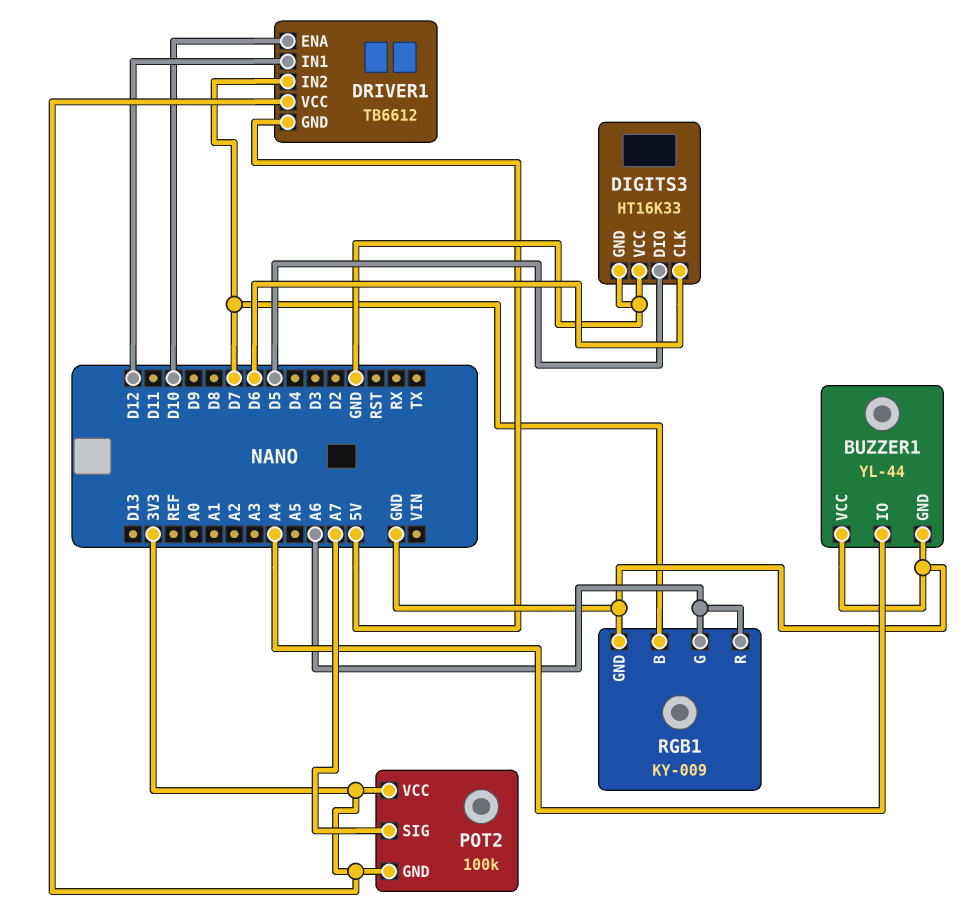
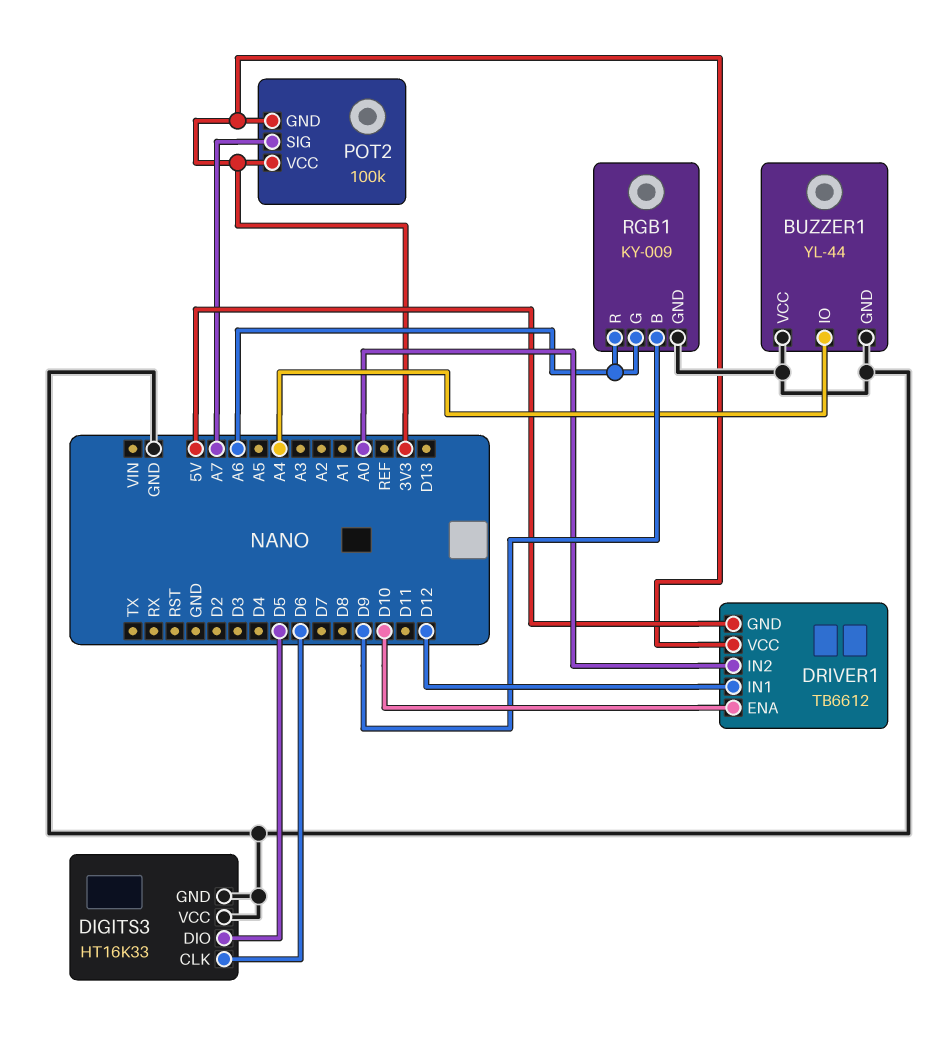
DRIVER1 pin IN2: D7 -> A0
RGB1 pin B: D7 -> D9

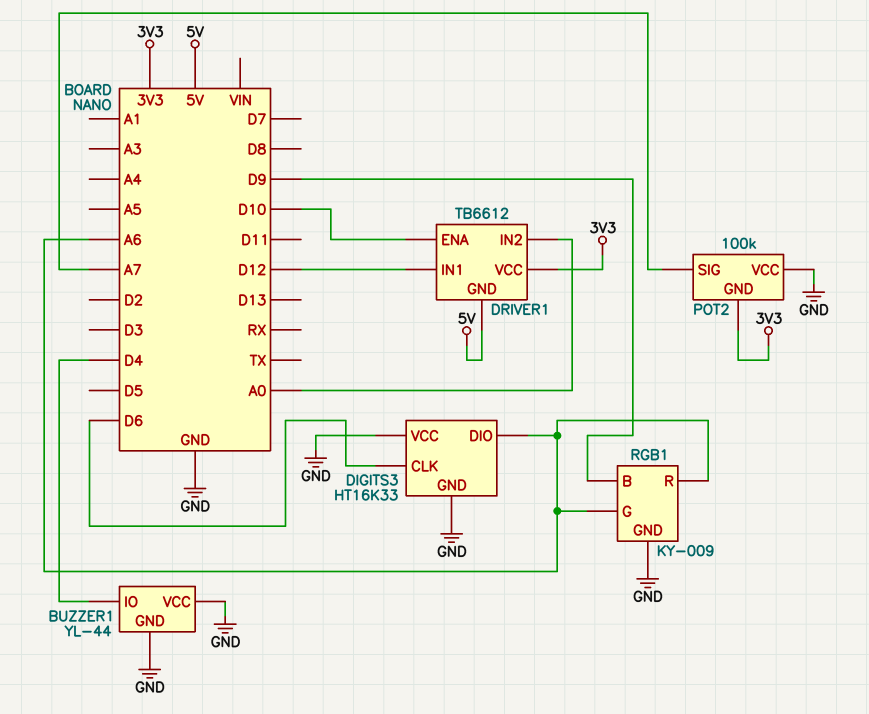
BUZZER1 pin IO: A4 -> D4
DIGITS3 pin DIO: D5 -> A6
POT2 pin VCC: 3V3 -> GND

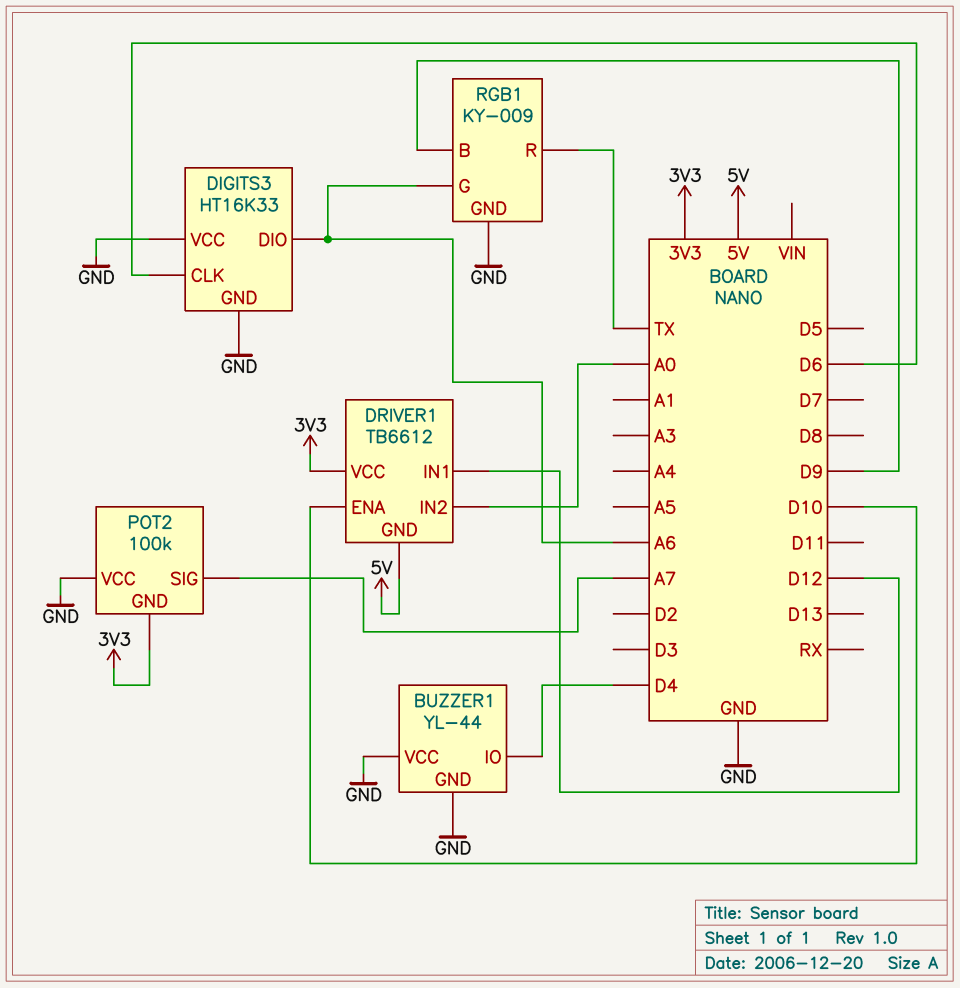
RGB1 pin R: A6 -> TX

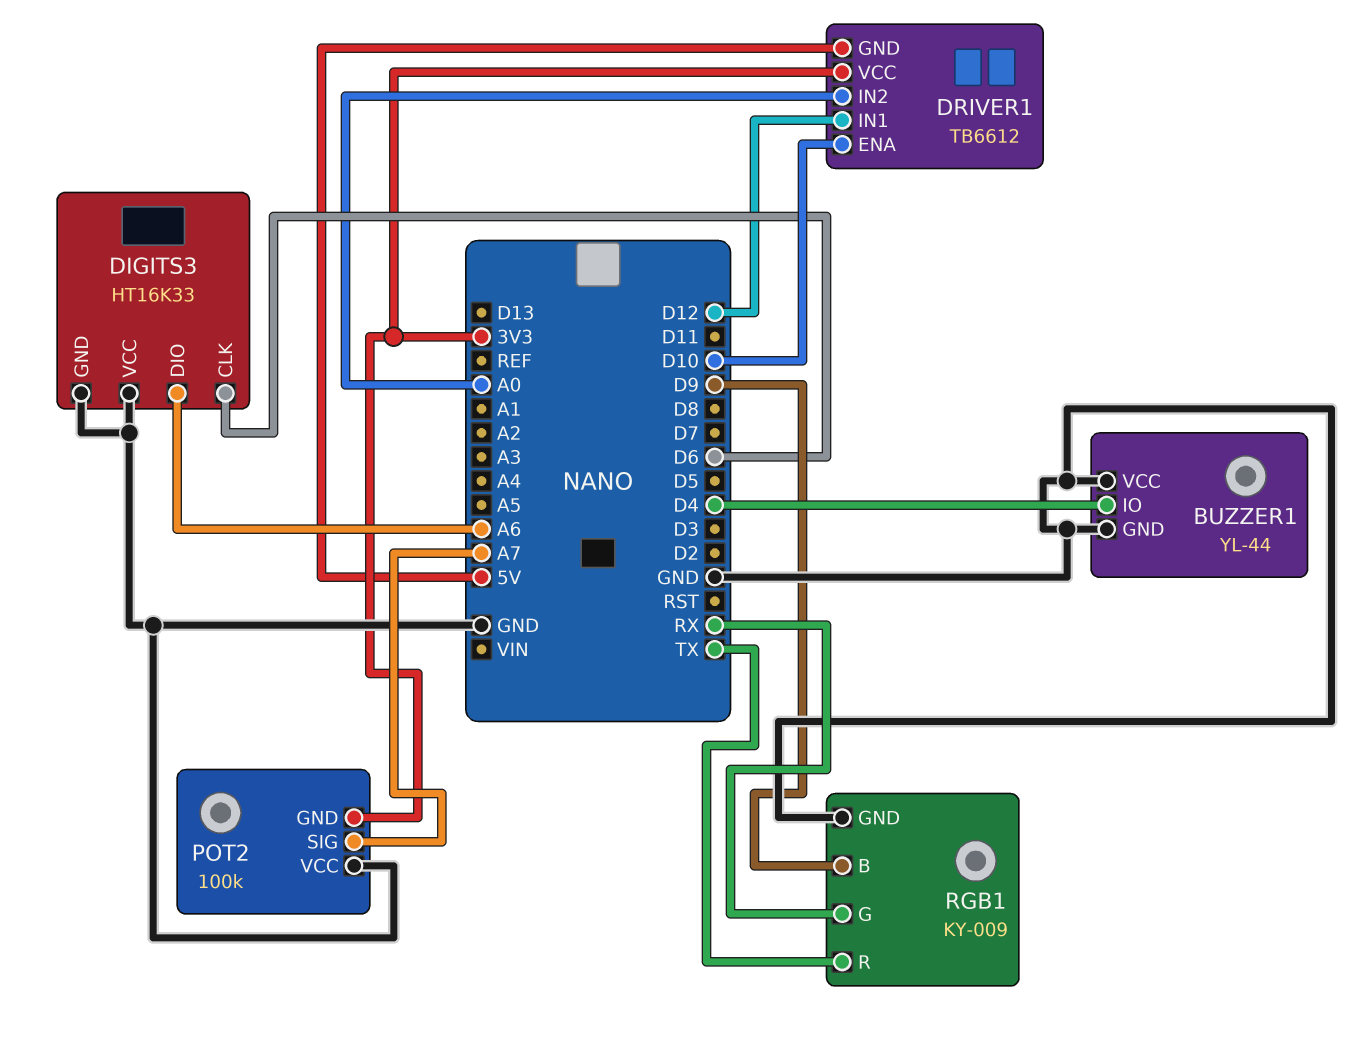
RGB1 pin G: A6 -> RX

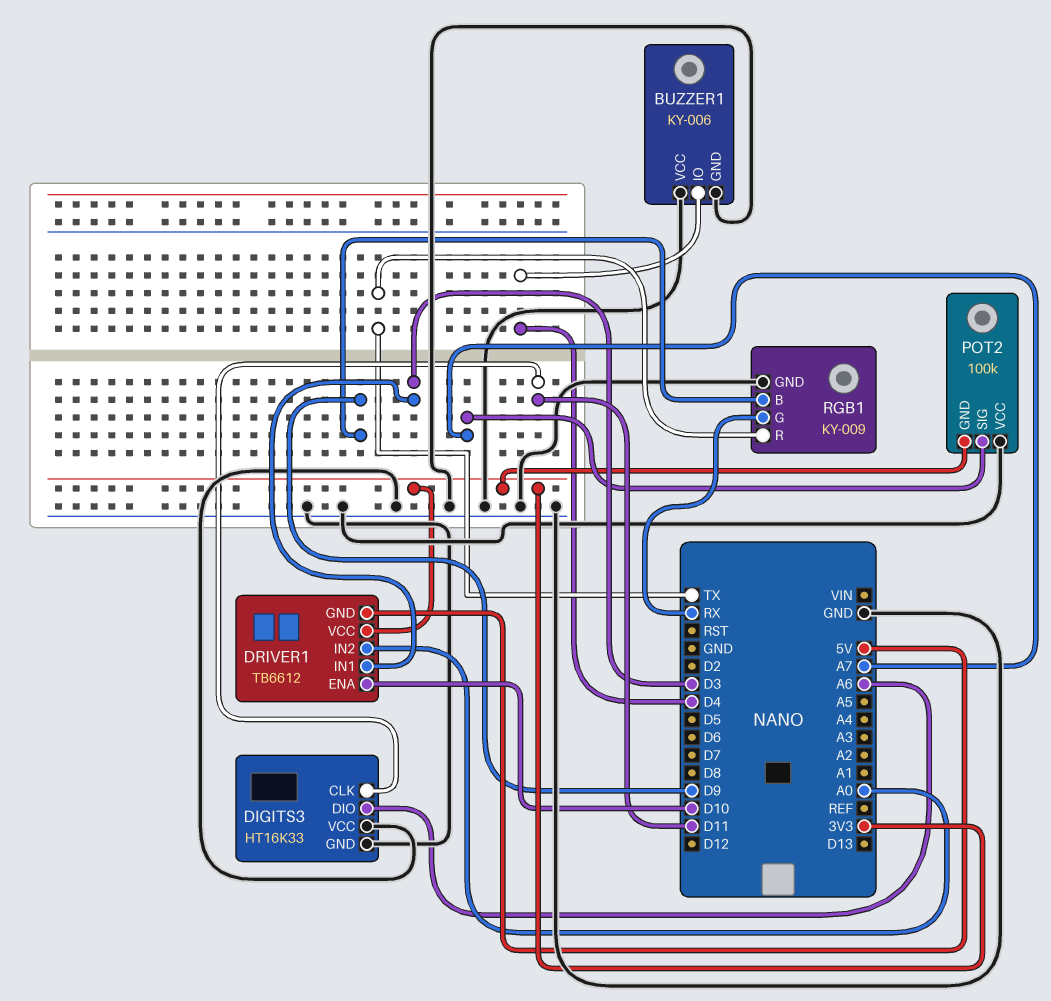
BUZZER1: YL-44 -> KY-006
DIGITS3 pin CLK: D6 -> D11
DRIVER1 pin IN1: D12 -> D3

